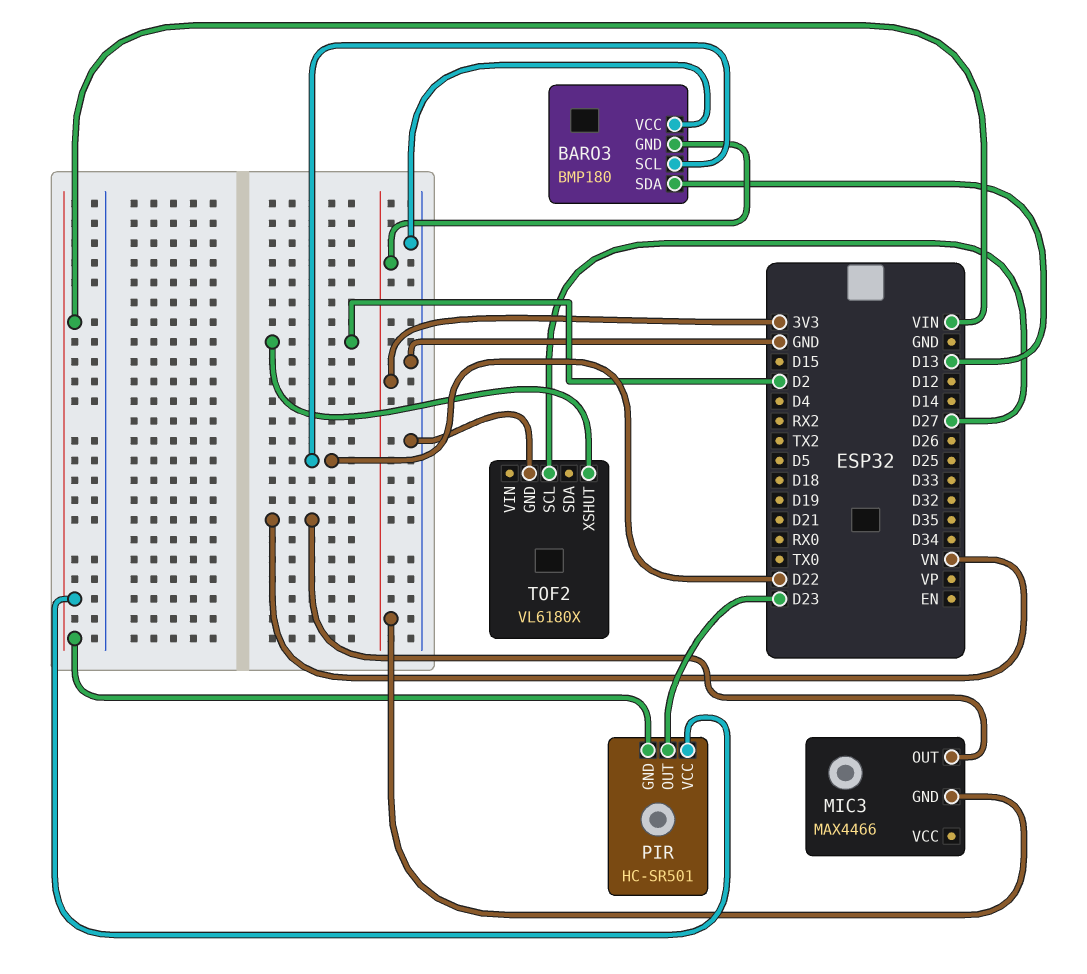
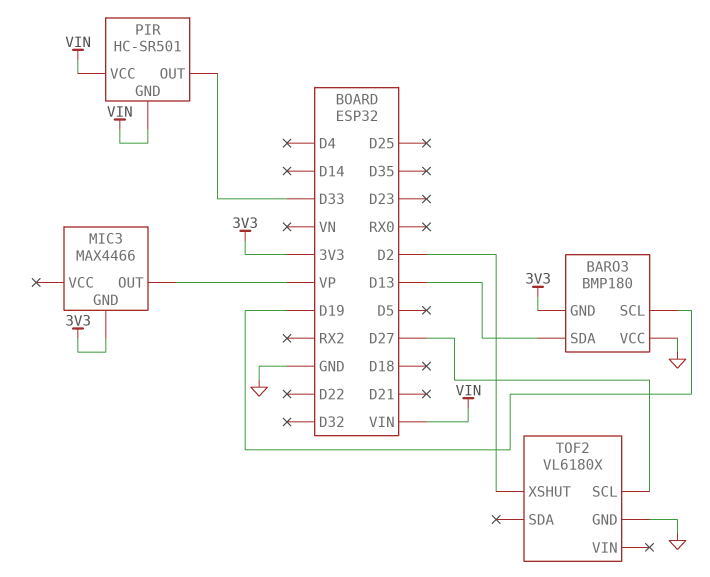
BARO3 pin SCL: D22 -> D19
MIC3 pin OUT: VN -> VP
PIR pin OUT: D23 -> D33

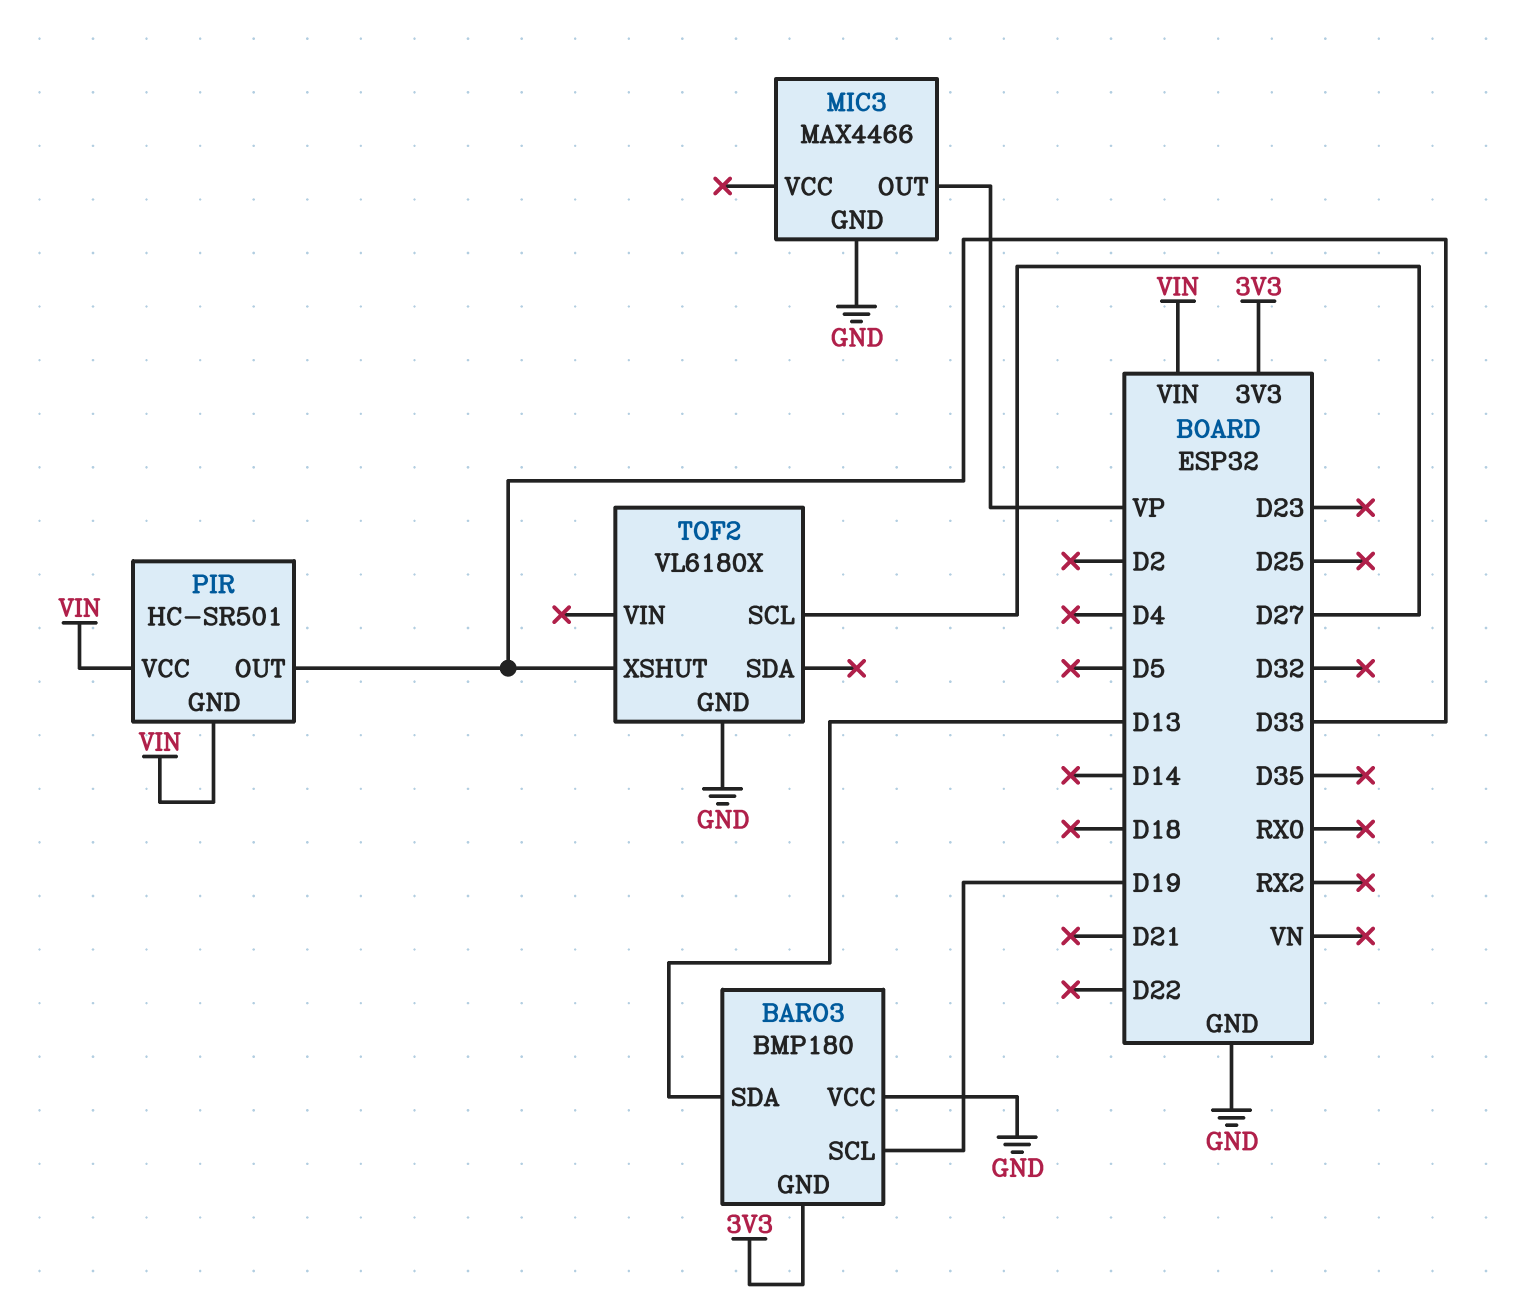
MIC3 pin GND: 3V3 -> GND
TOF2 pin XSHUT: D2 -> D33

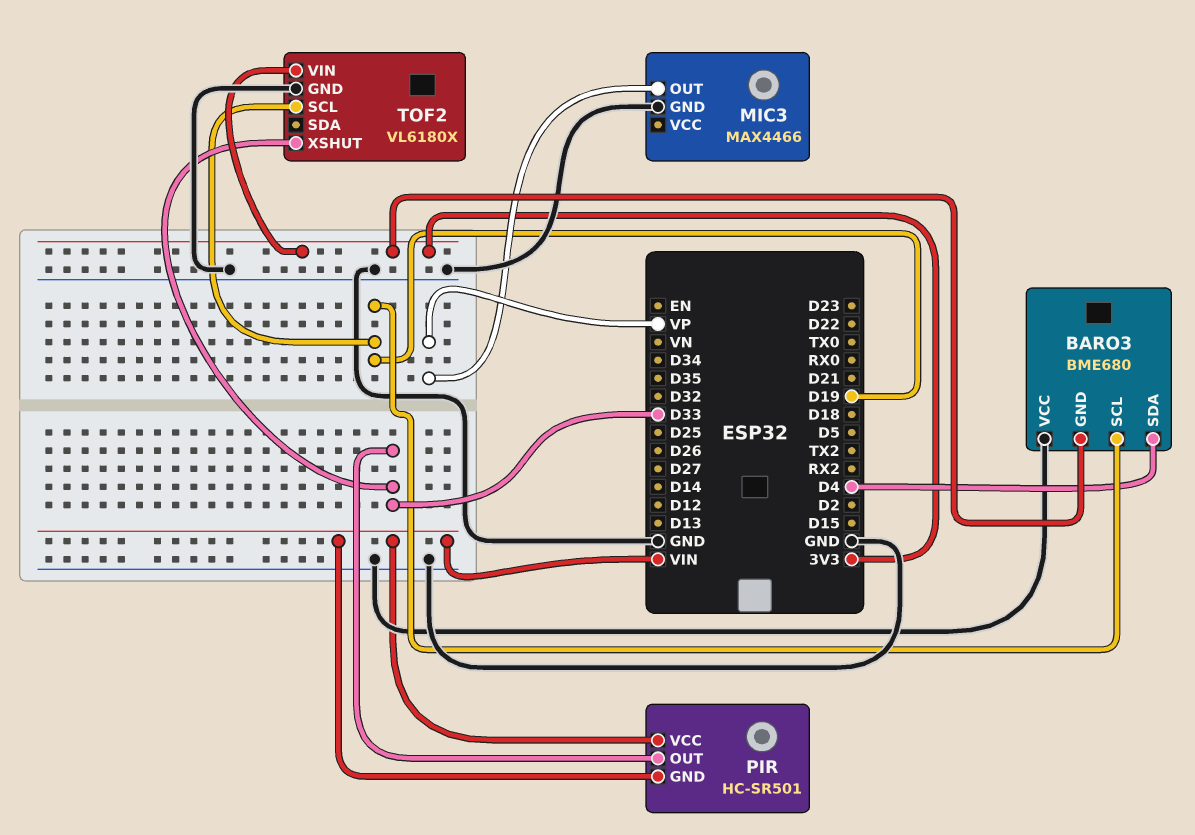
BARO3: BMP180 -> BME680
BARO3 pin SDA: D13 -> D4
TOF2 pin SCL: D27 -> D19
TOF2 pin VIN: none -> 3V3

